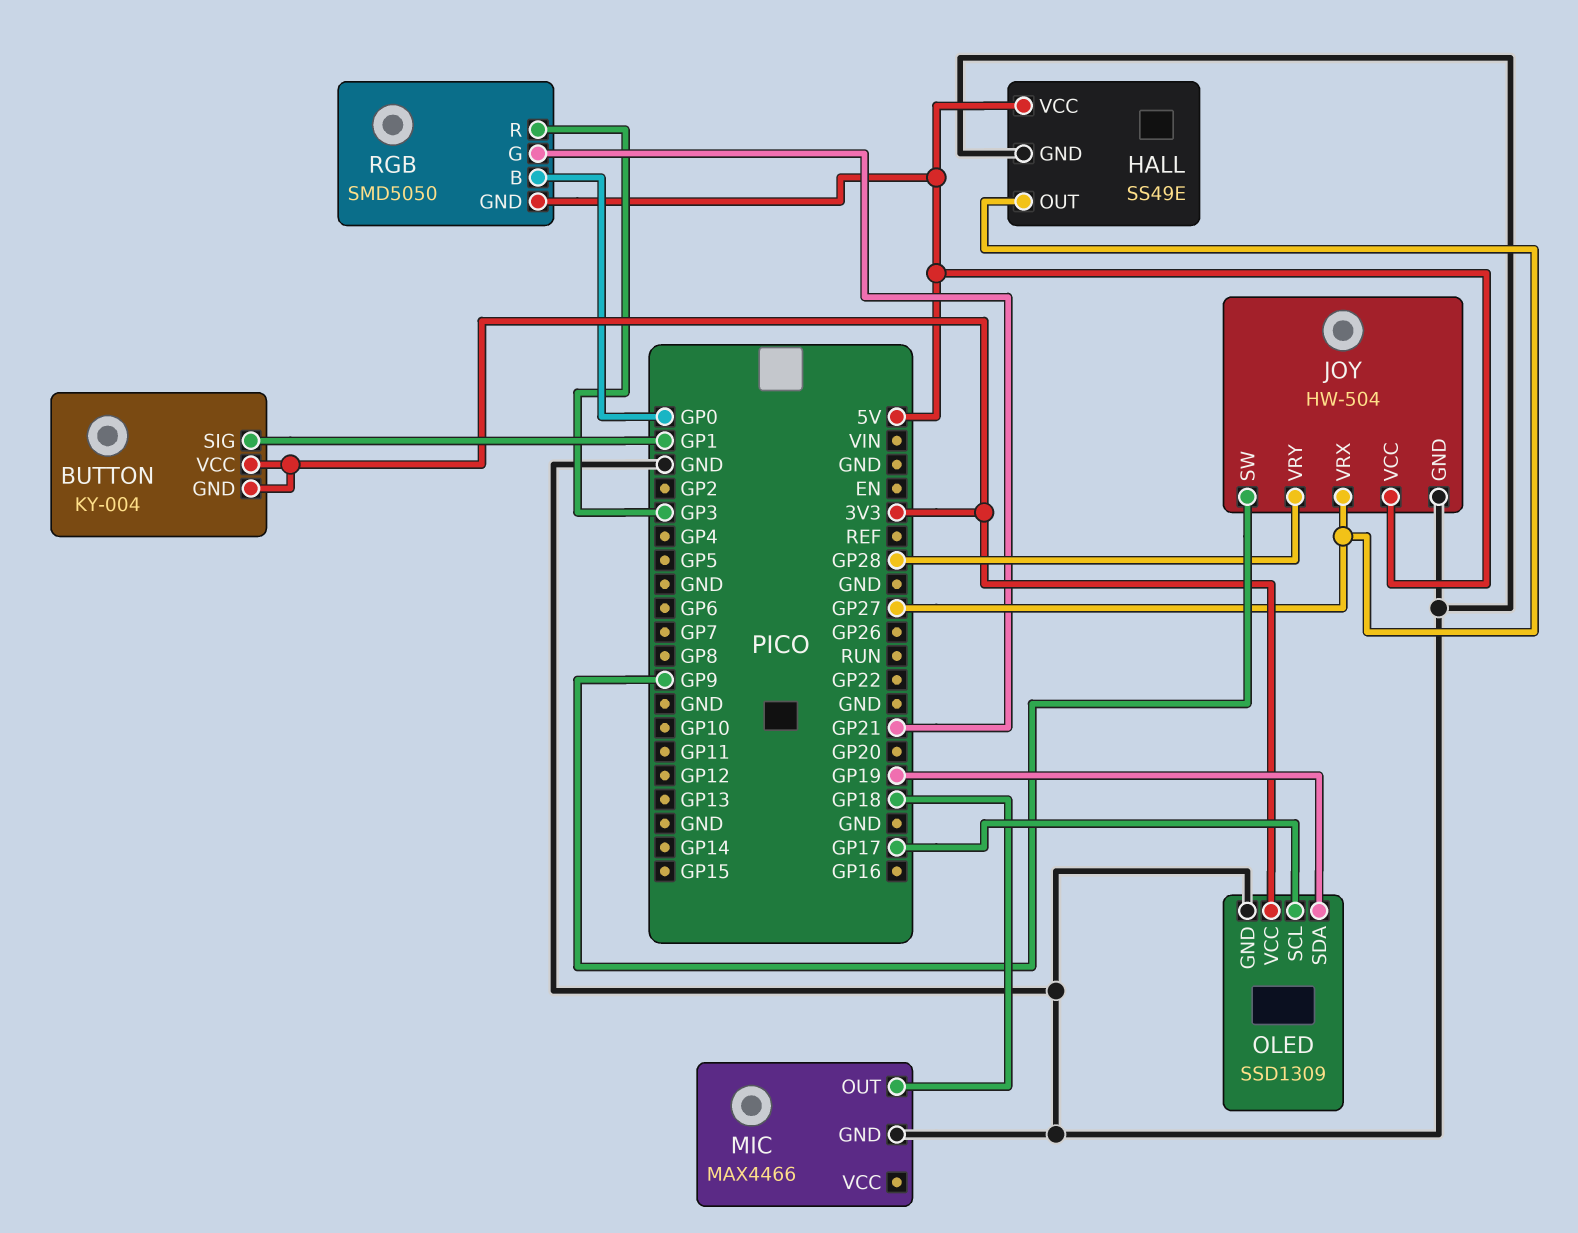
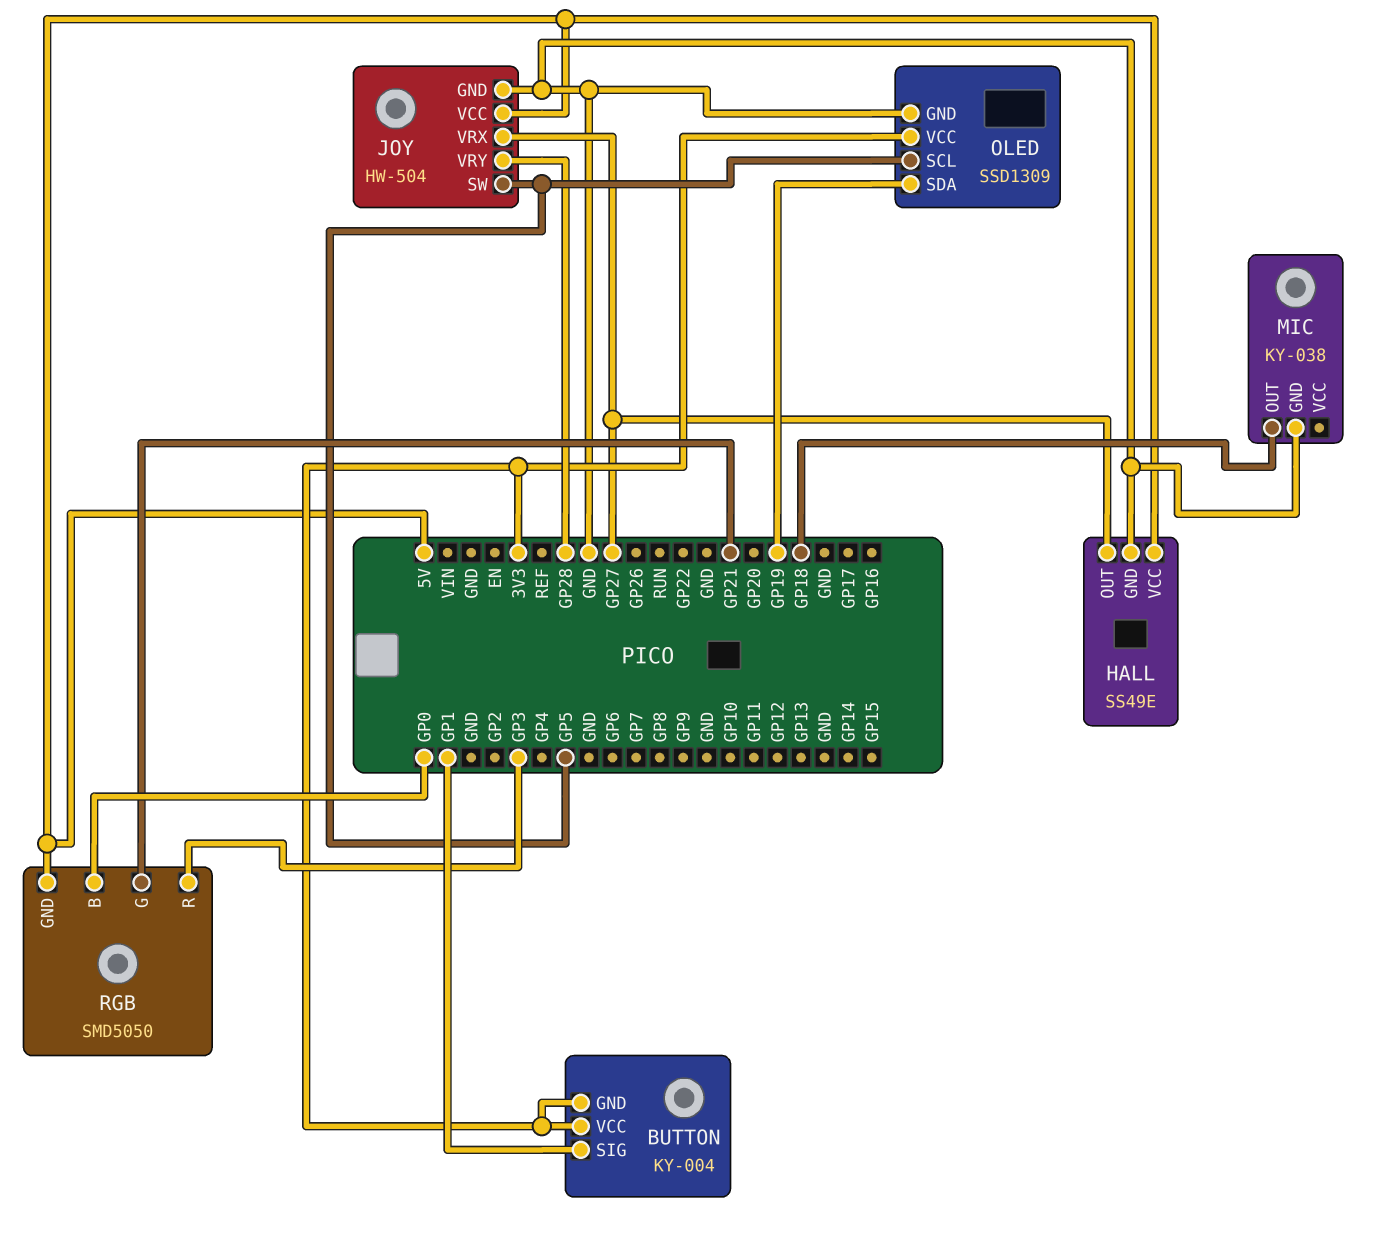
JOY pin SW: GP9 -> GP5
MIC: MAX4466 -> KY-038
OLED pin SCL: GP17 -> GP5

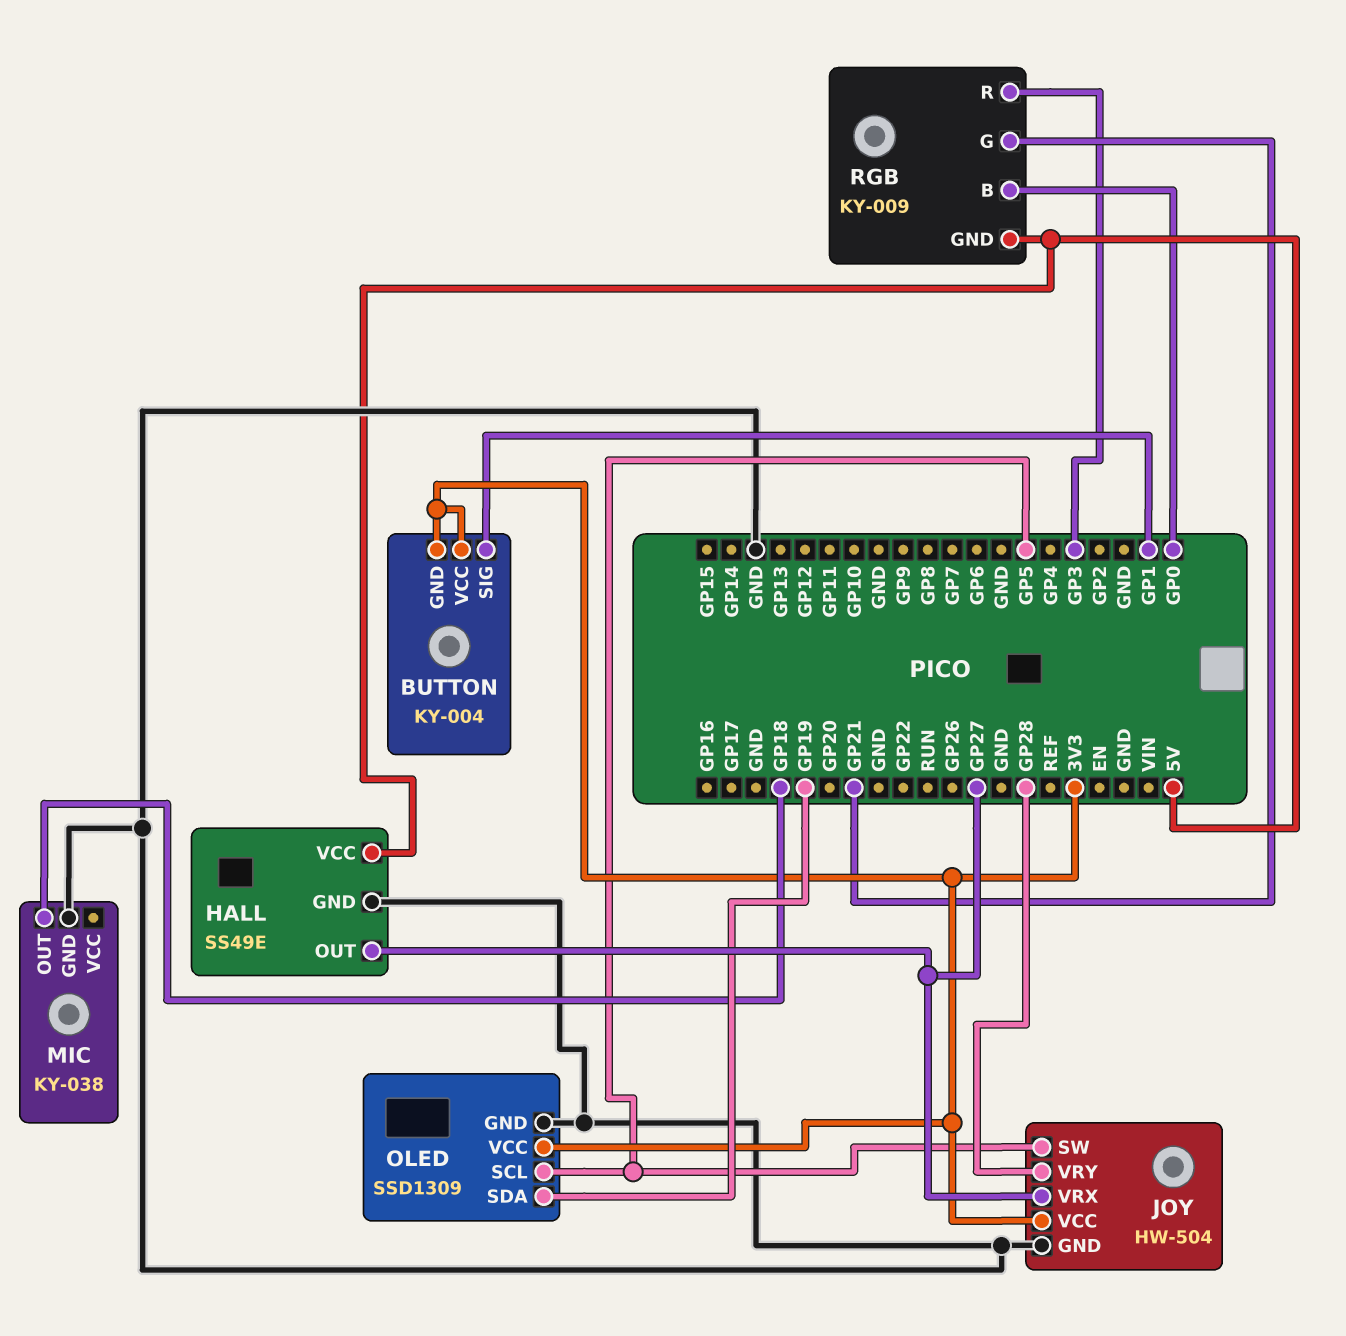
JOY pin VCC: 5V -> 3V3
RGB: SMD5050 -> KY-009

